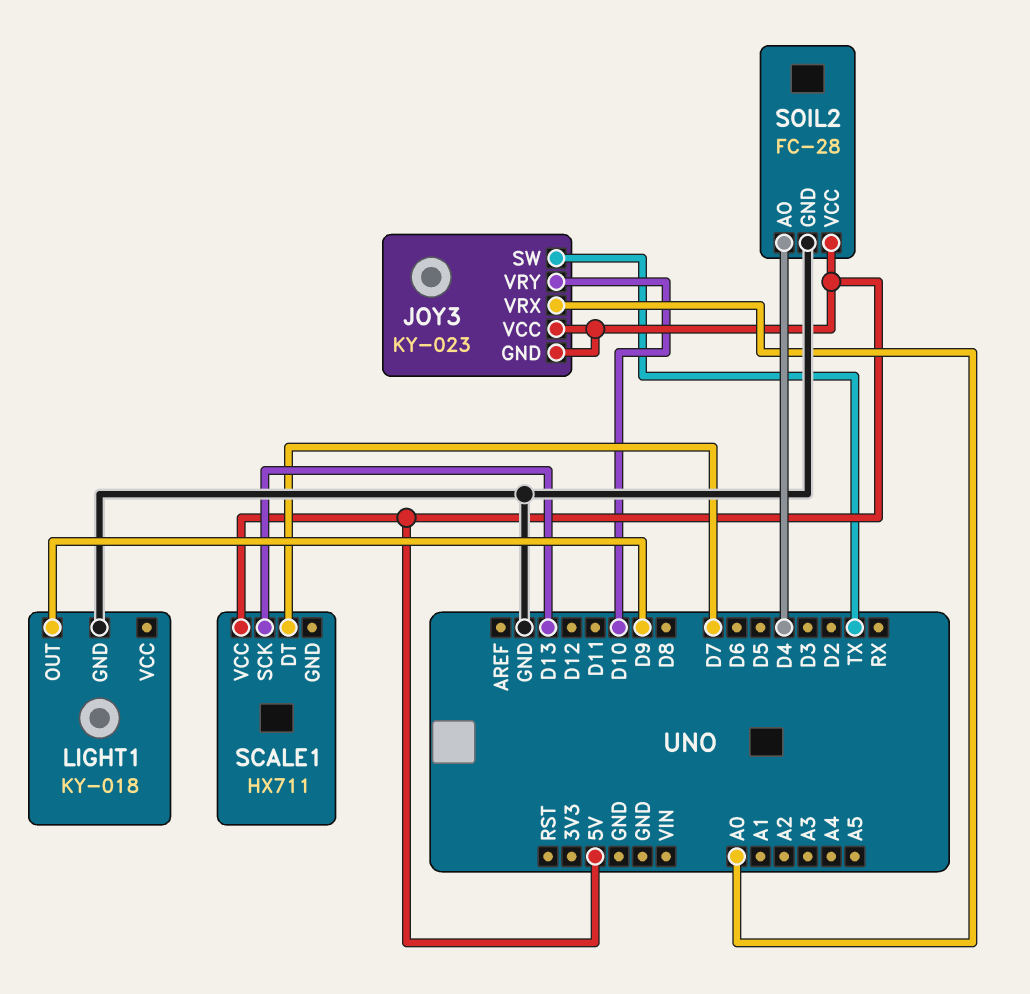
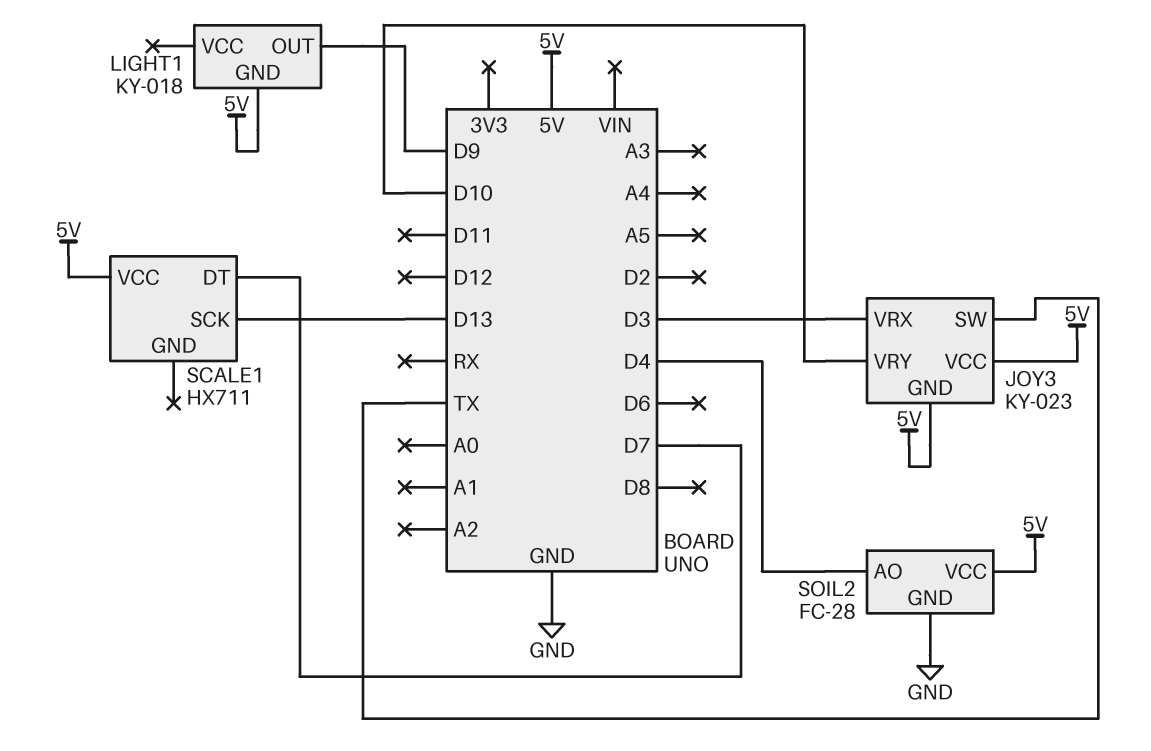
JOY3 pin VRX: A0 -> D3
LIGHT1 pin GND: GND -> 5V

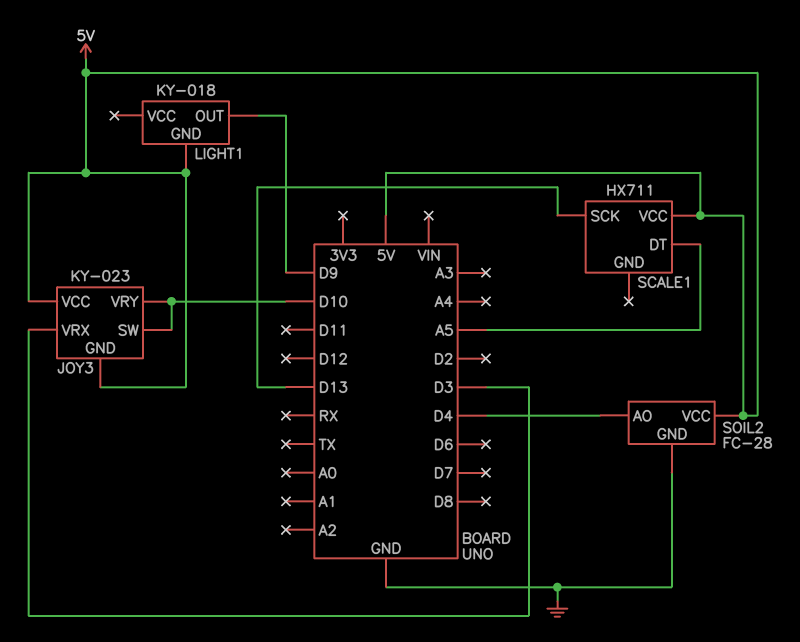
JOY3 pin SW: TX -> D10
SCALE1 pin DT: D7 -> A5

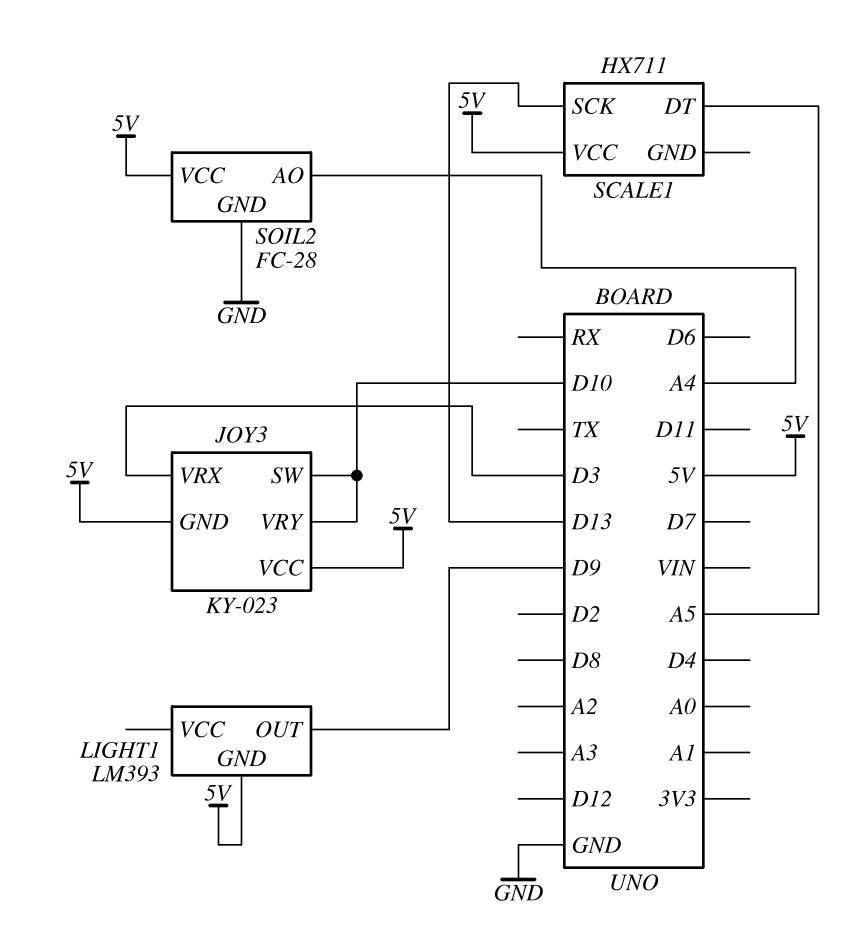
LIGHT1: KY-018 -> LM393
SOIL2 pin AO: D4 -> A4

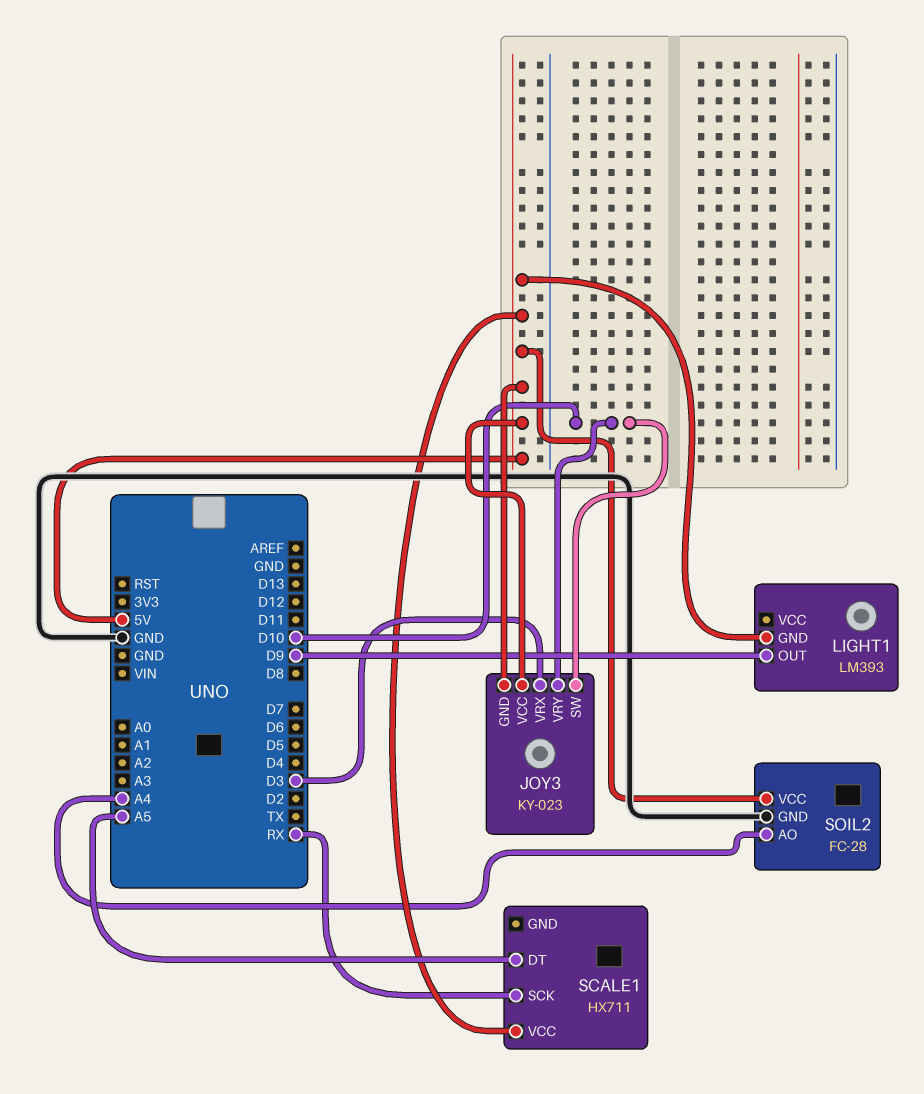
SCALE1 pin SCK: D13 -> RX

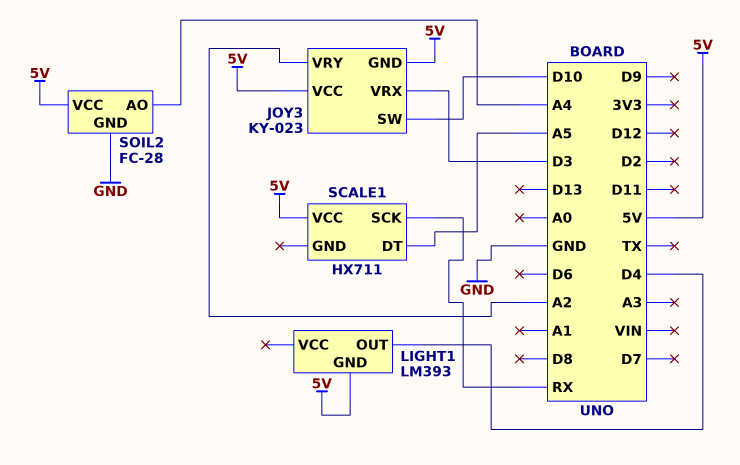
JOY3 pin VRY: D10 -> A2
LIGHT1 pin OUT: D9 -> D4

